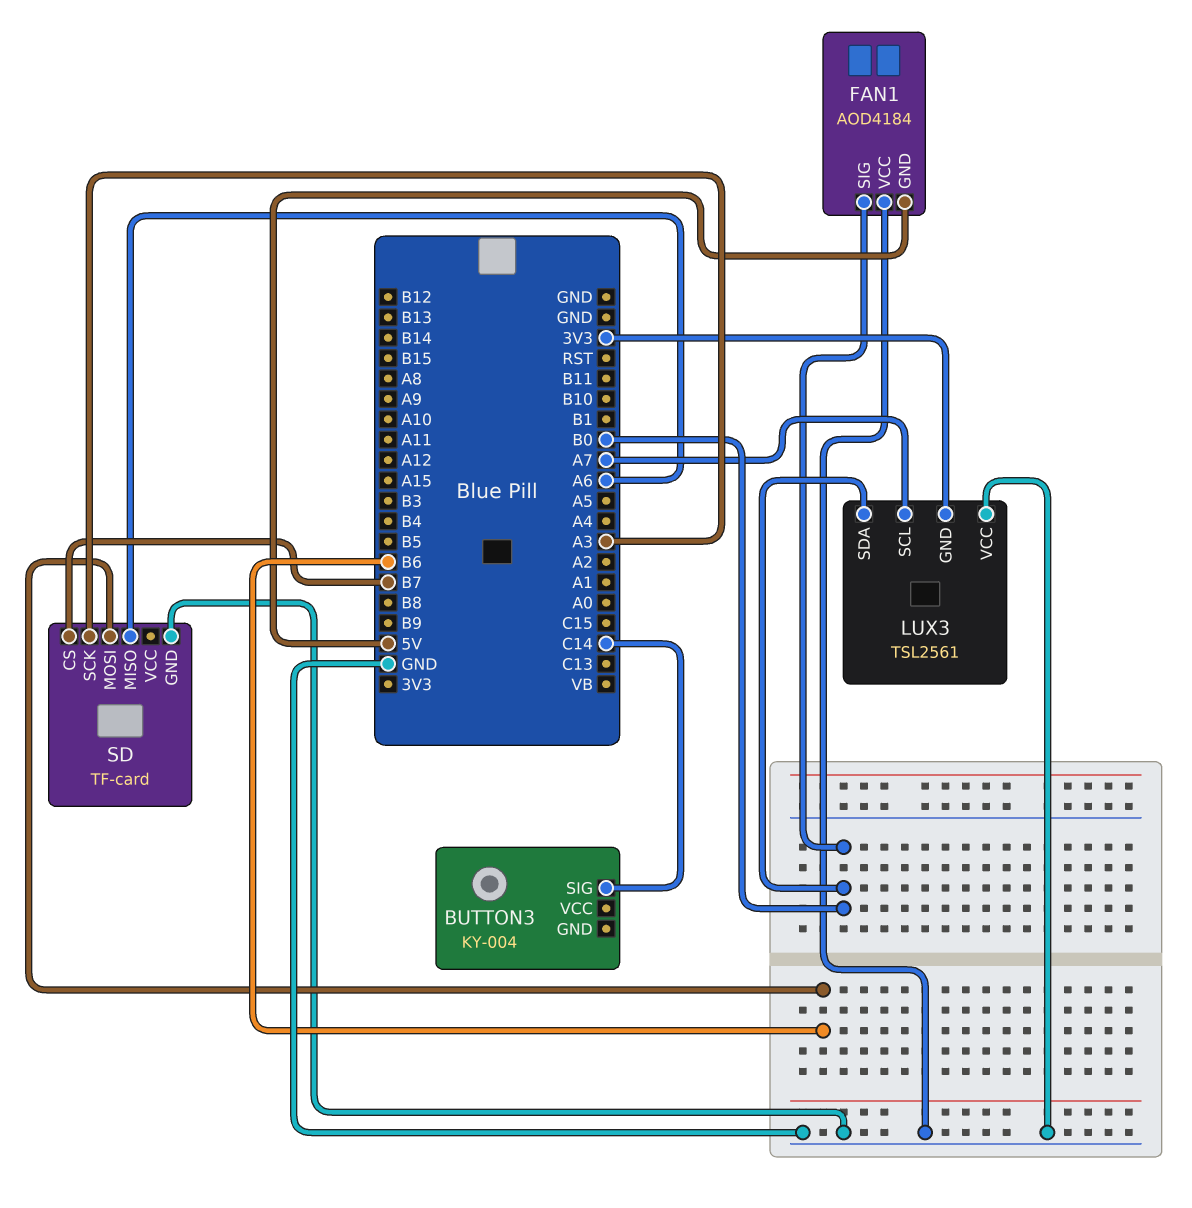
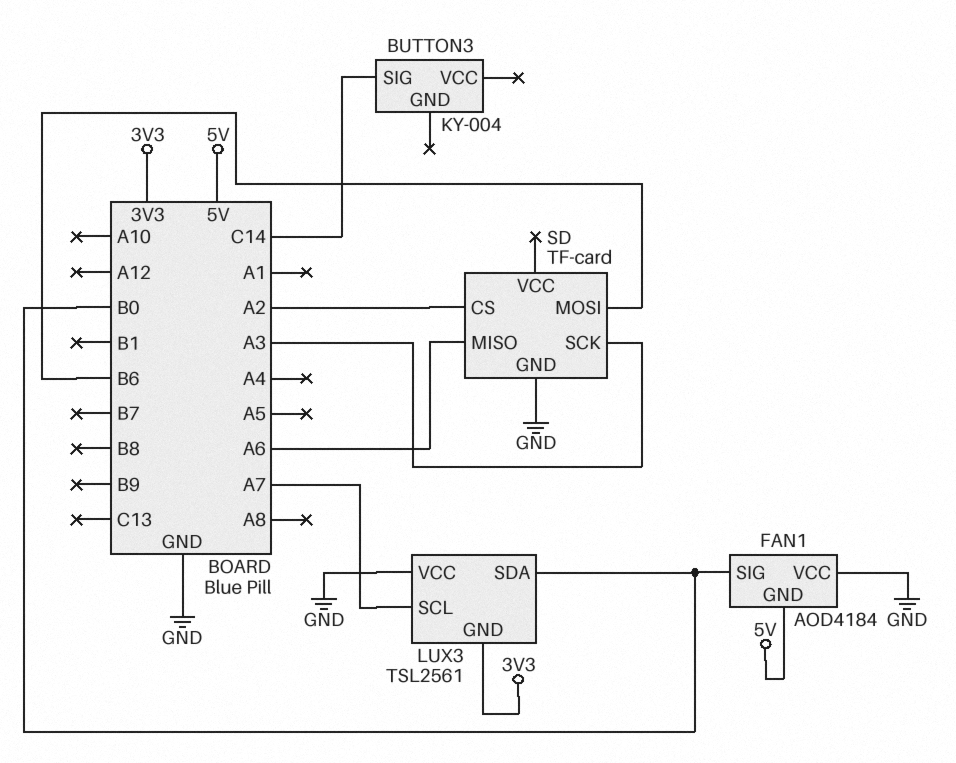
SD pin CS: B7 -> A2

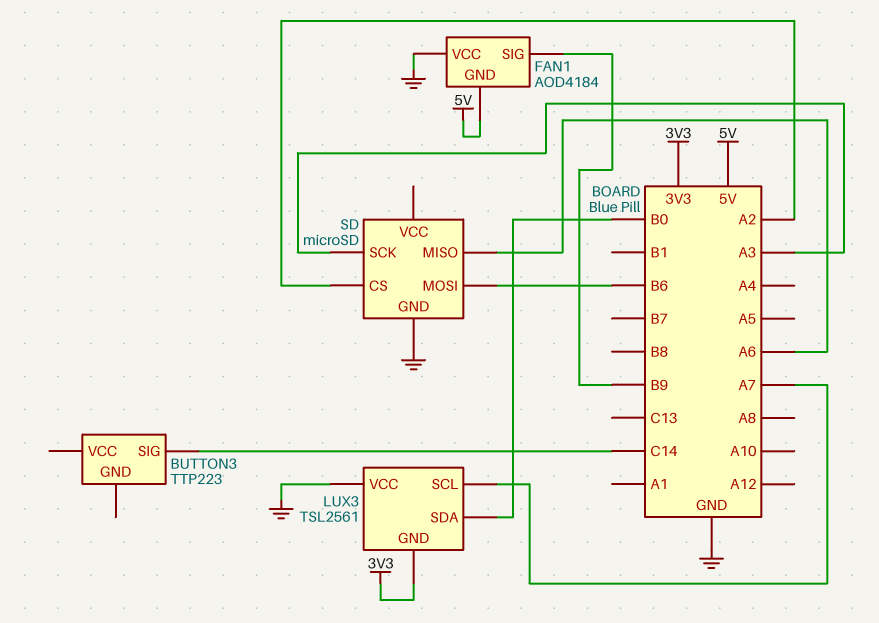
BUTTON3: KY-004 -> TTP223
FAN1 pin SIG: B0 -> B9
SD: TF-card -> microSD

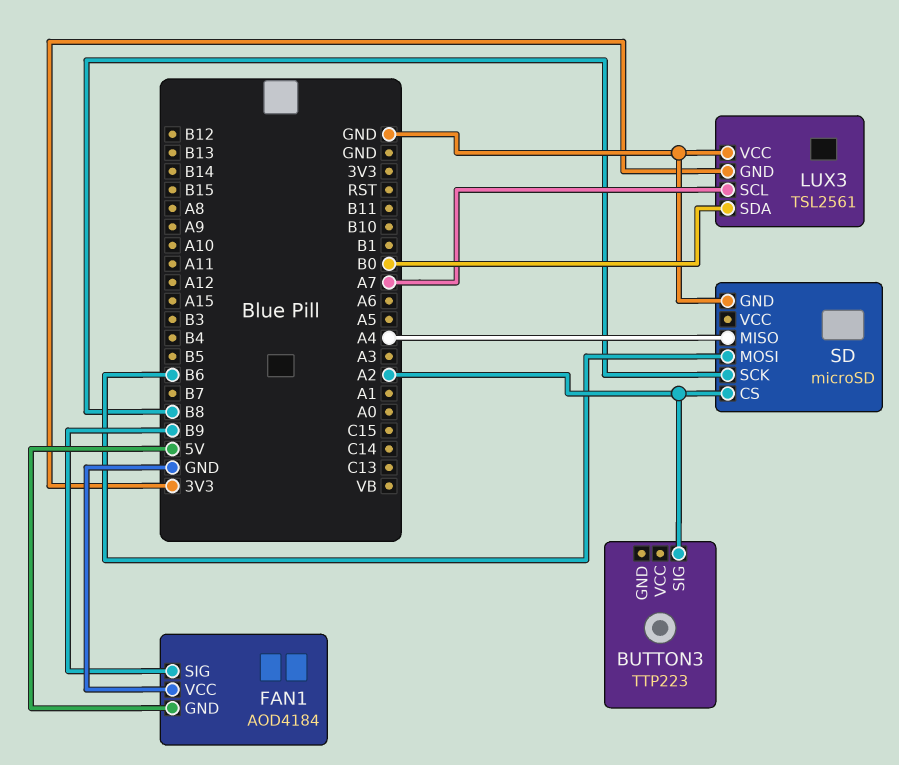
BUTTON3 pin SIG: C14 -> A2
SD pin MISO: A6 -> A4
SD pin SCK: A3 -> B8

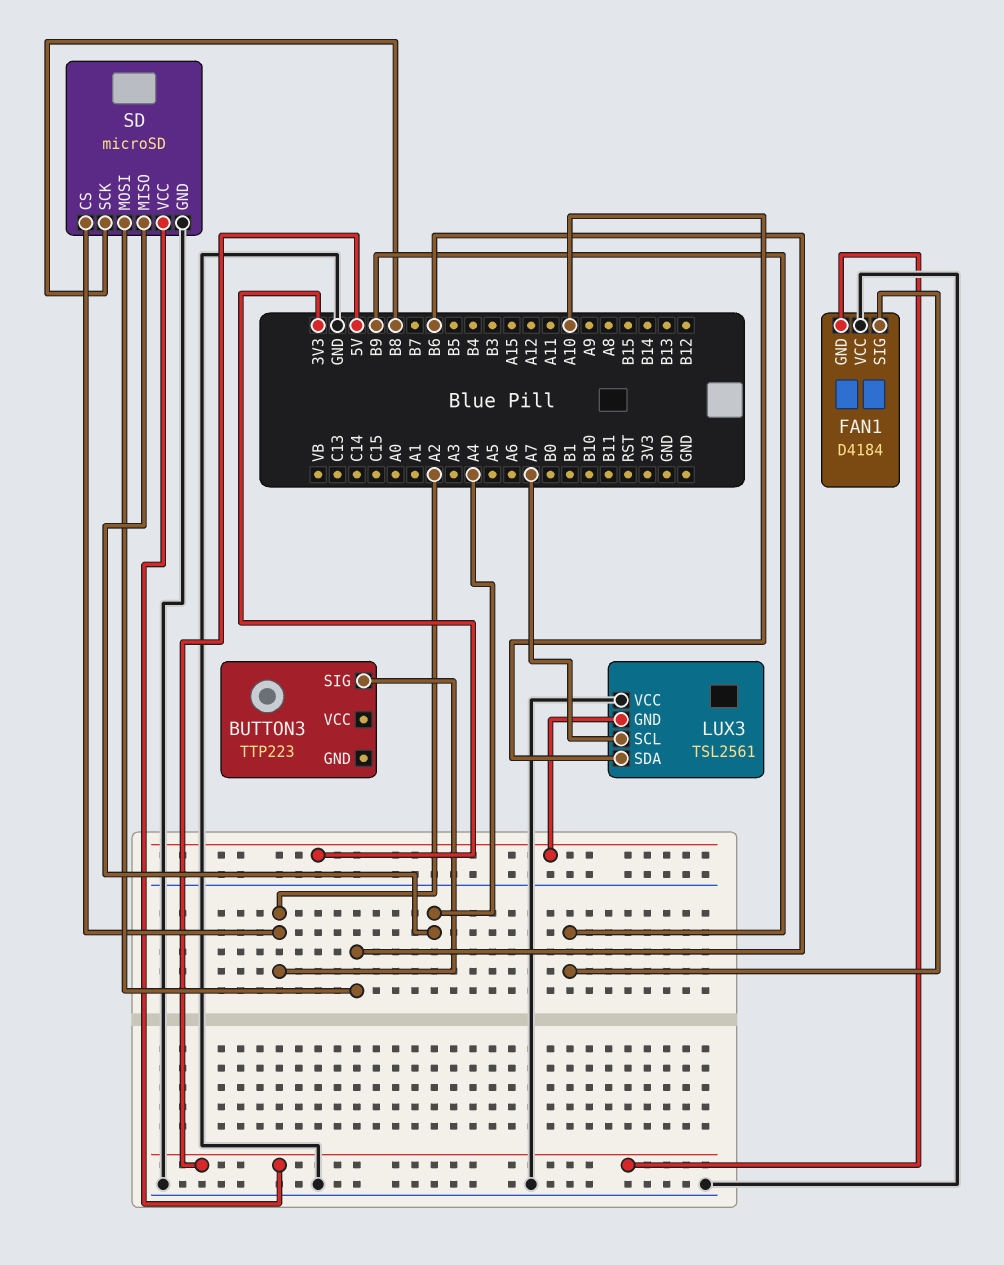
FAN1: AOD4184 -> D4184
LUX3 pin SDA: B0 -> A10
SD pin VCC: none -> 5V

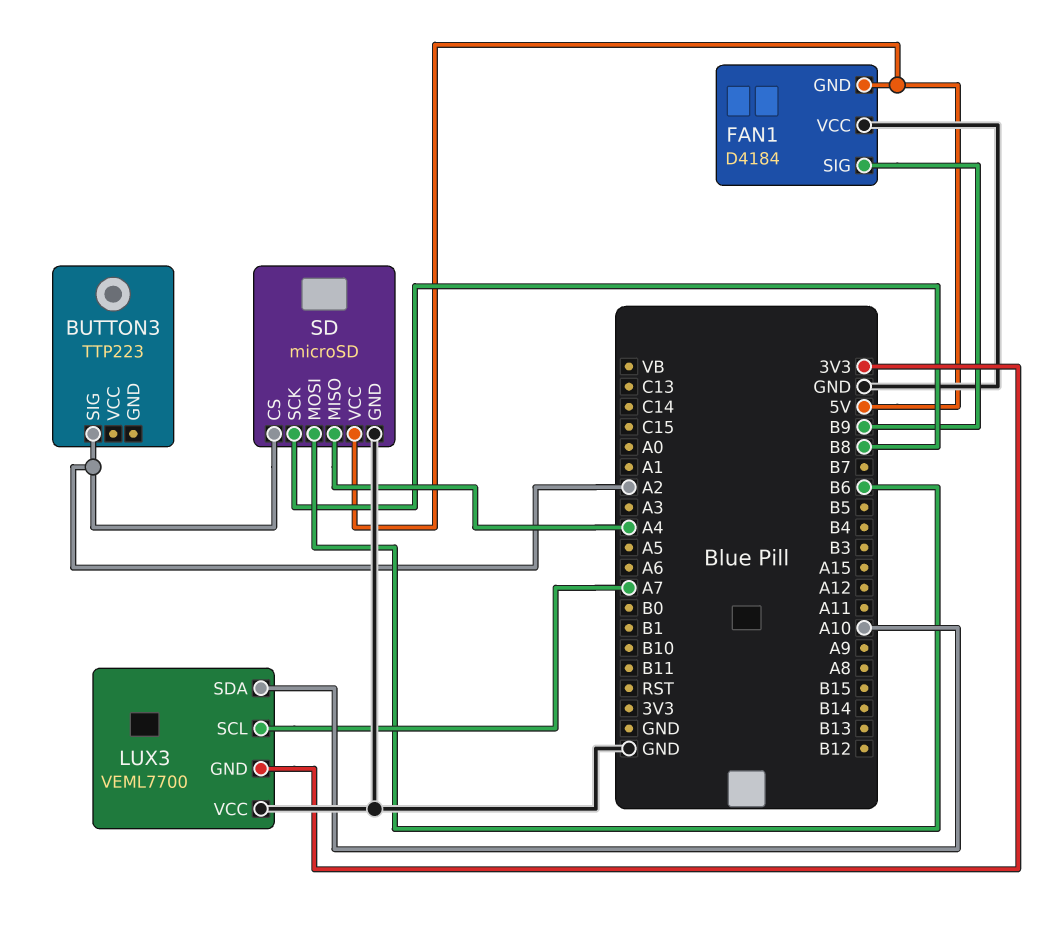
LUX3: TSL2561 -> VEML7700

